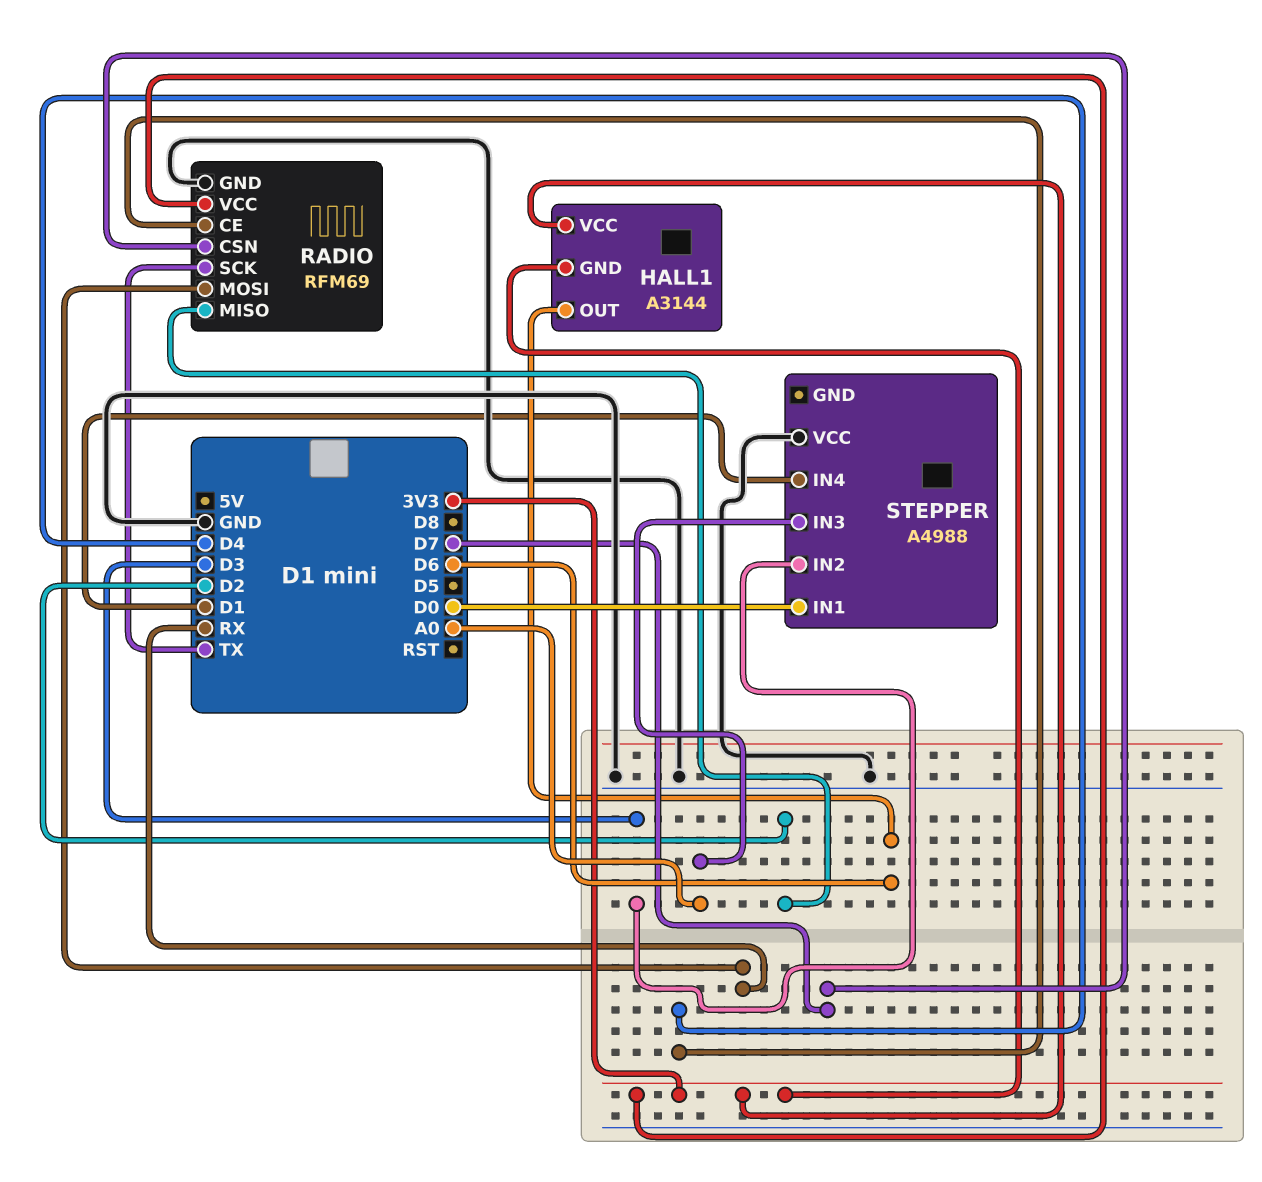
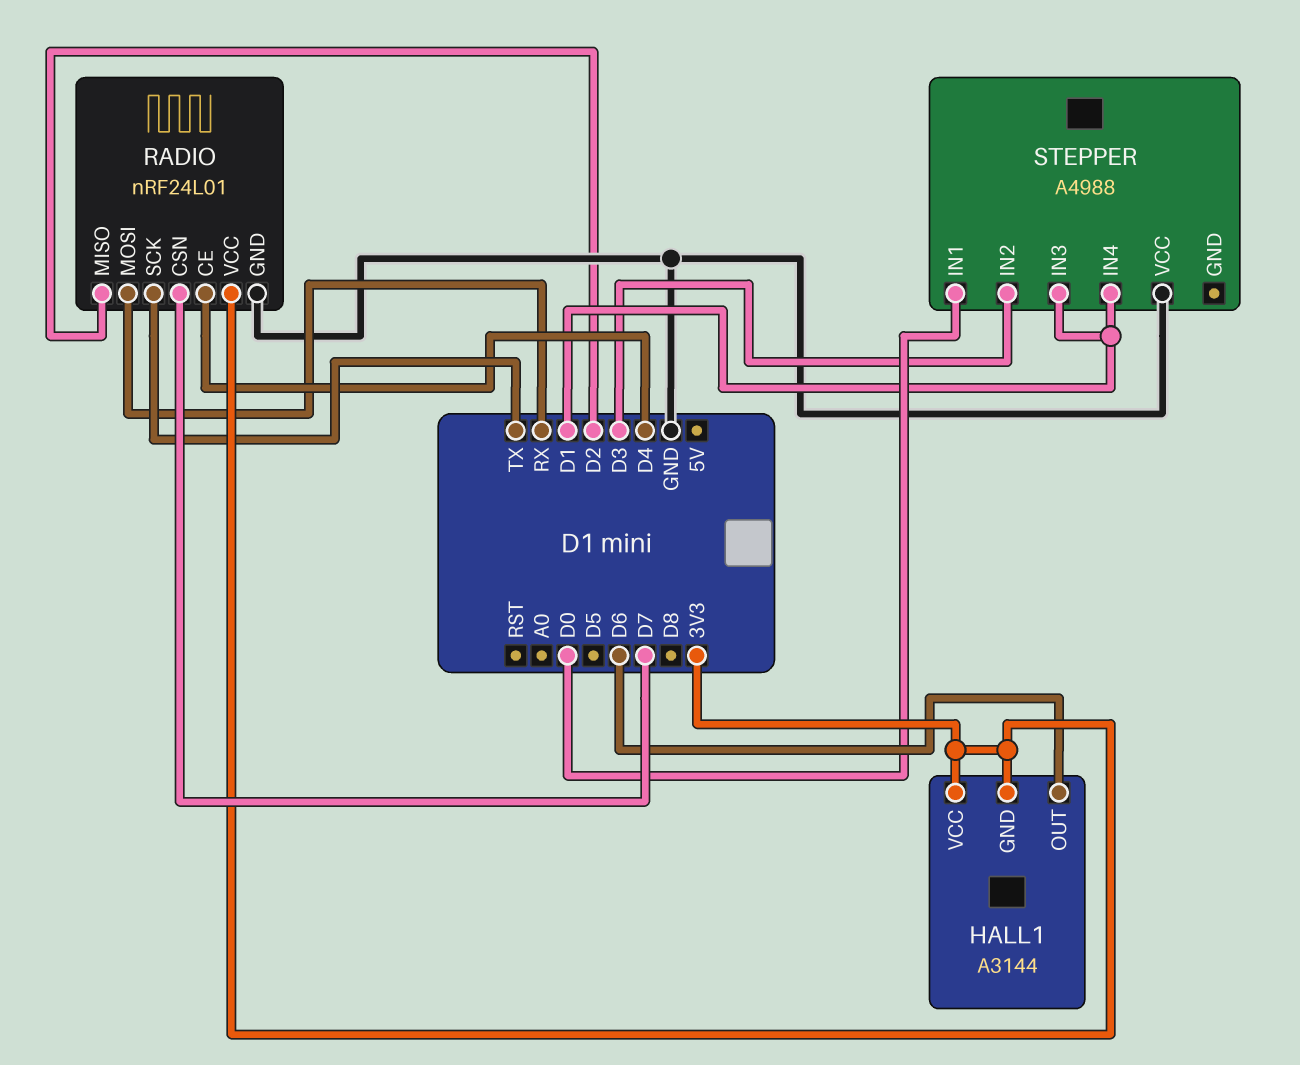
RADIO: RFM69 -> nRF24L01
STEPPER pin IN3: A0 -> D1

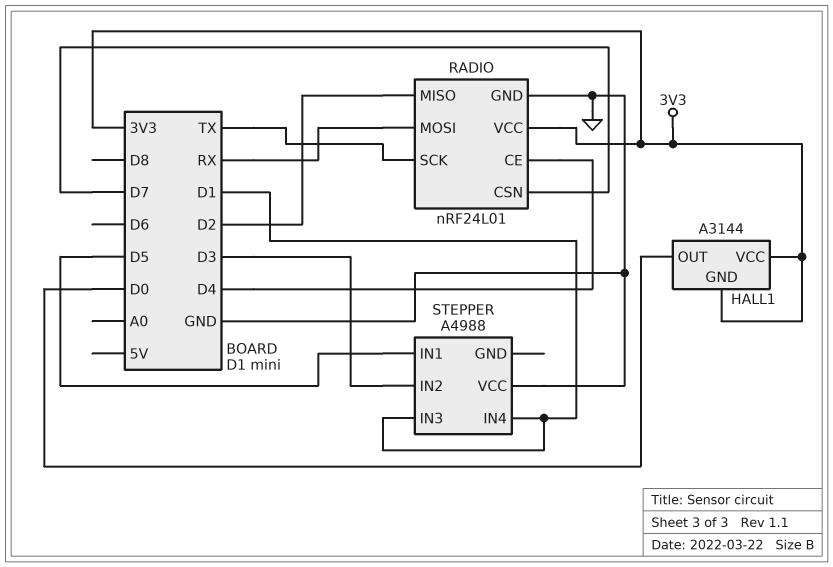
HALL1 pin OUT: D6 -> D0
STEPPER pin IN1: D0 -> D5

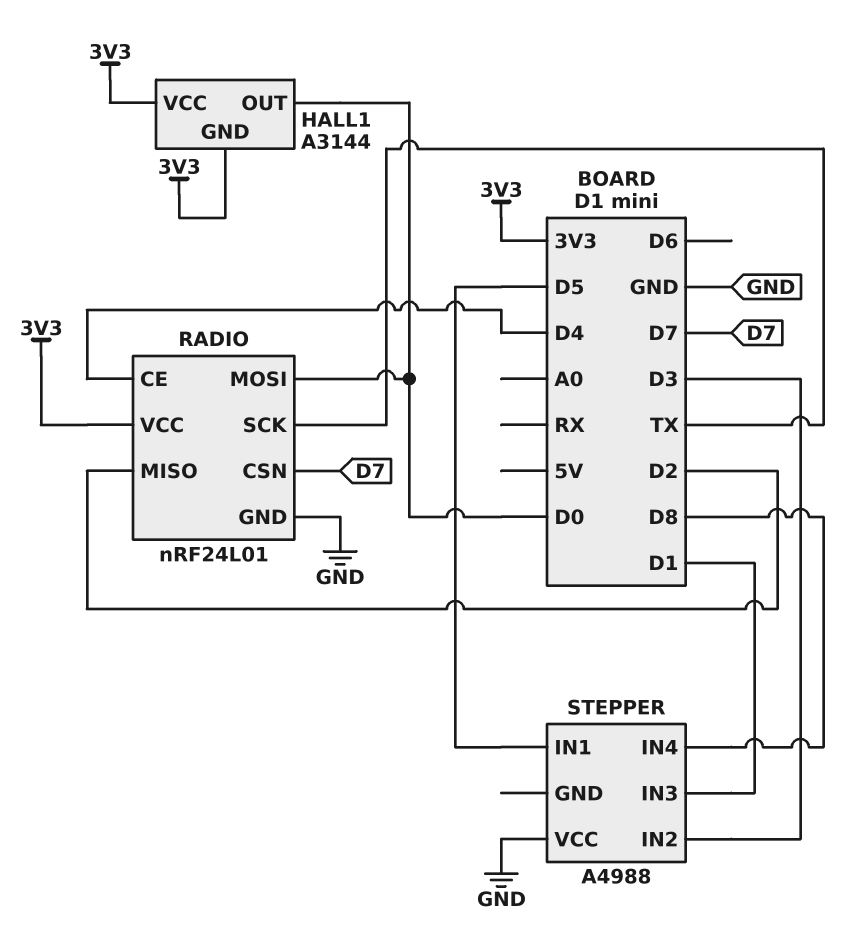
RADIO pin MOSI: RX -> D0
STEPPER pin IN4: D1 -> D8

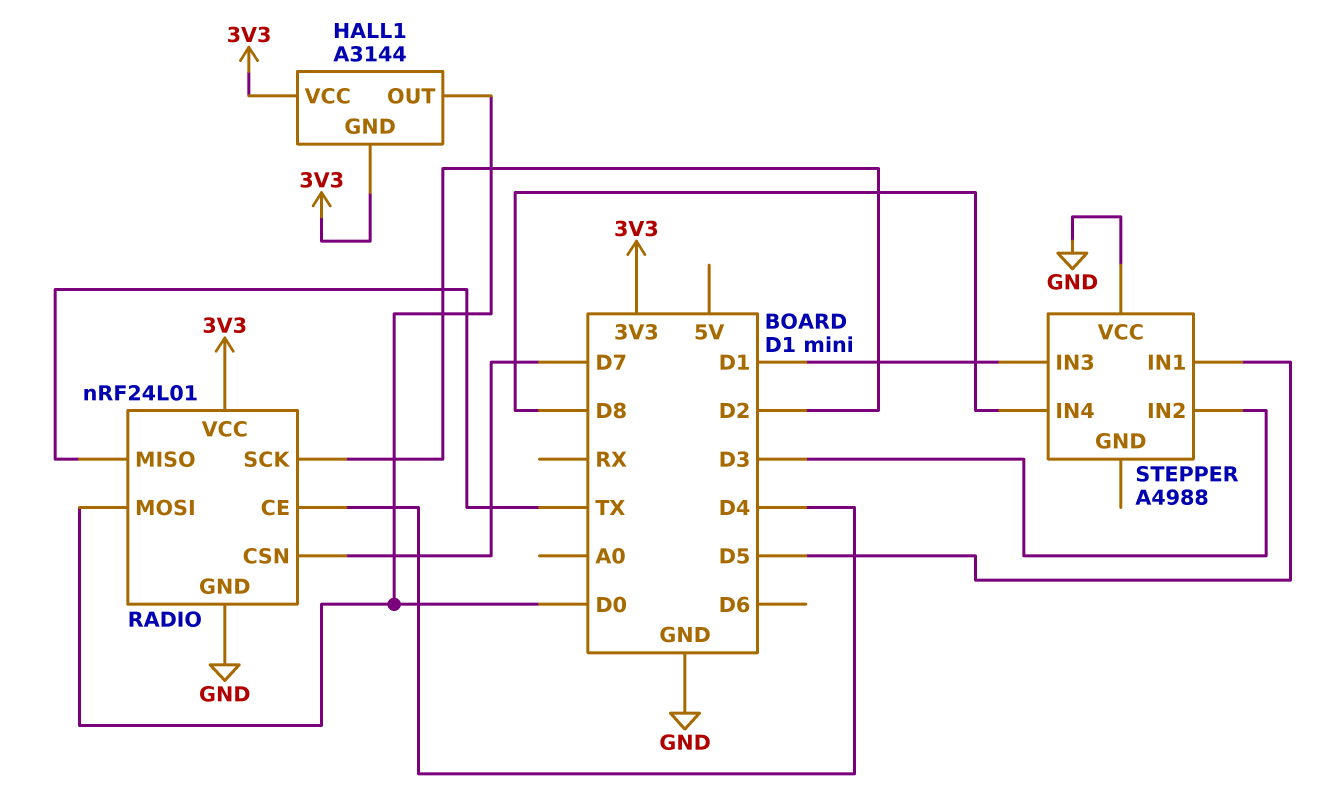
RADIO pin MISO: D2 -> TX
RADIO pin SCK: TX -> D2

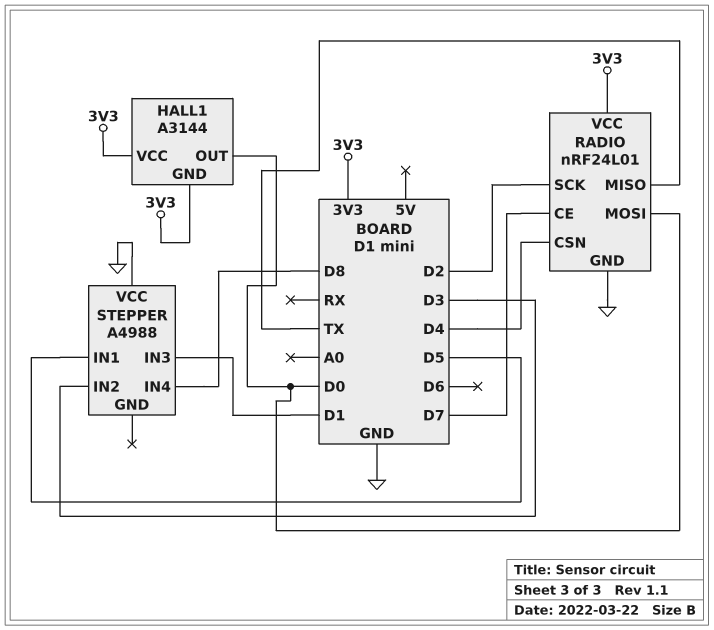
RADIO pin CE: D4 -> D7
RADIO pin CSN: D7 -> D4

